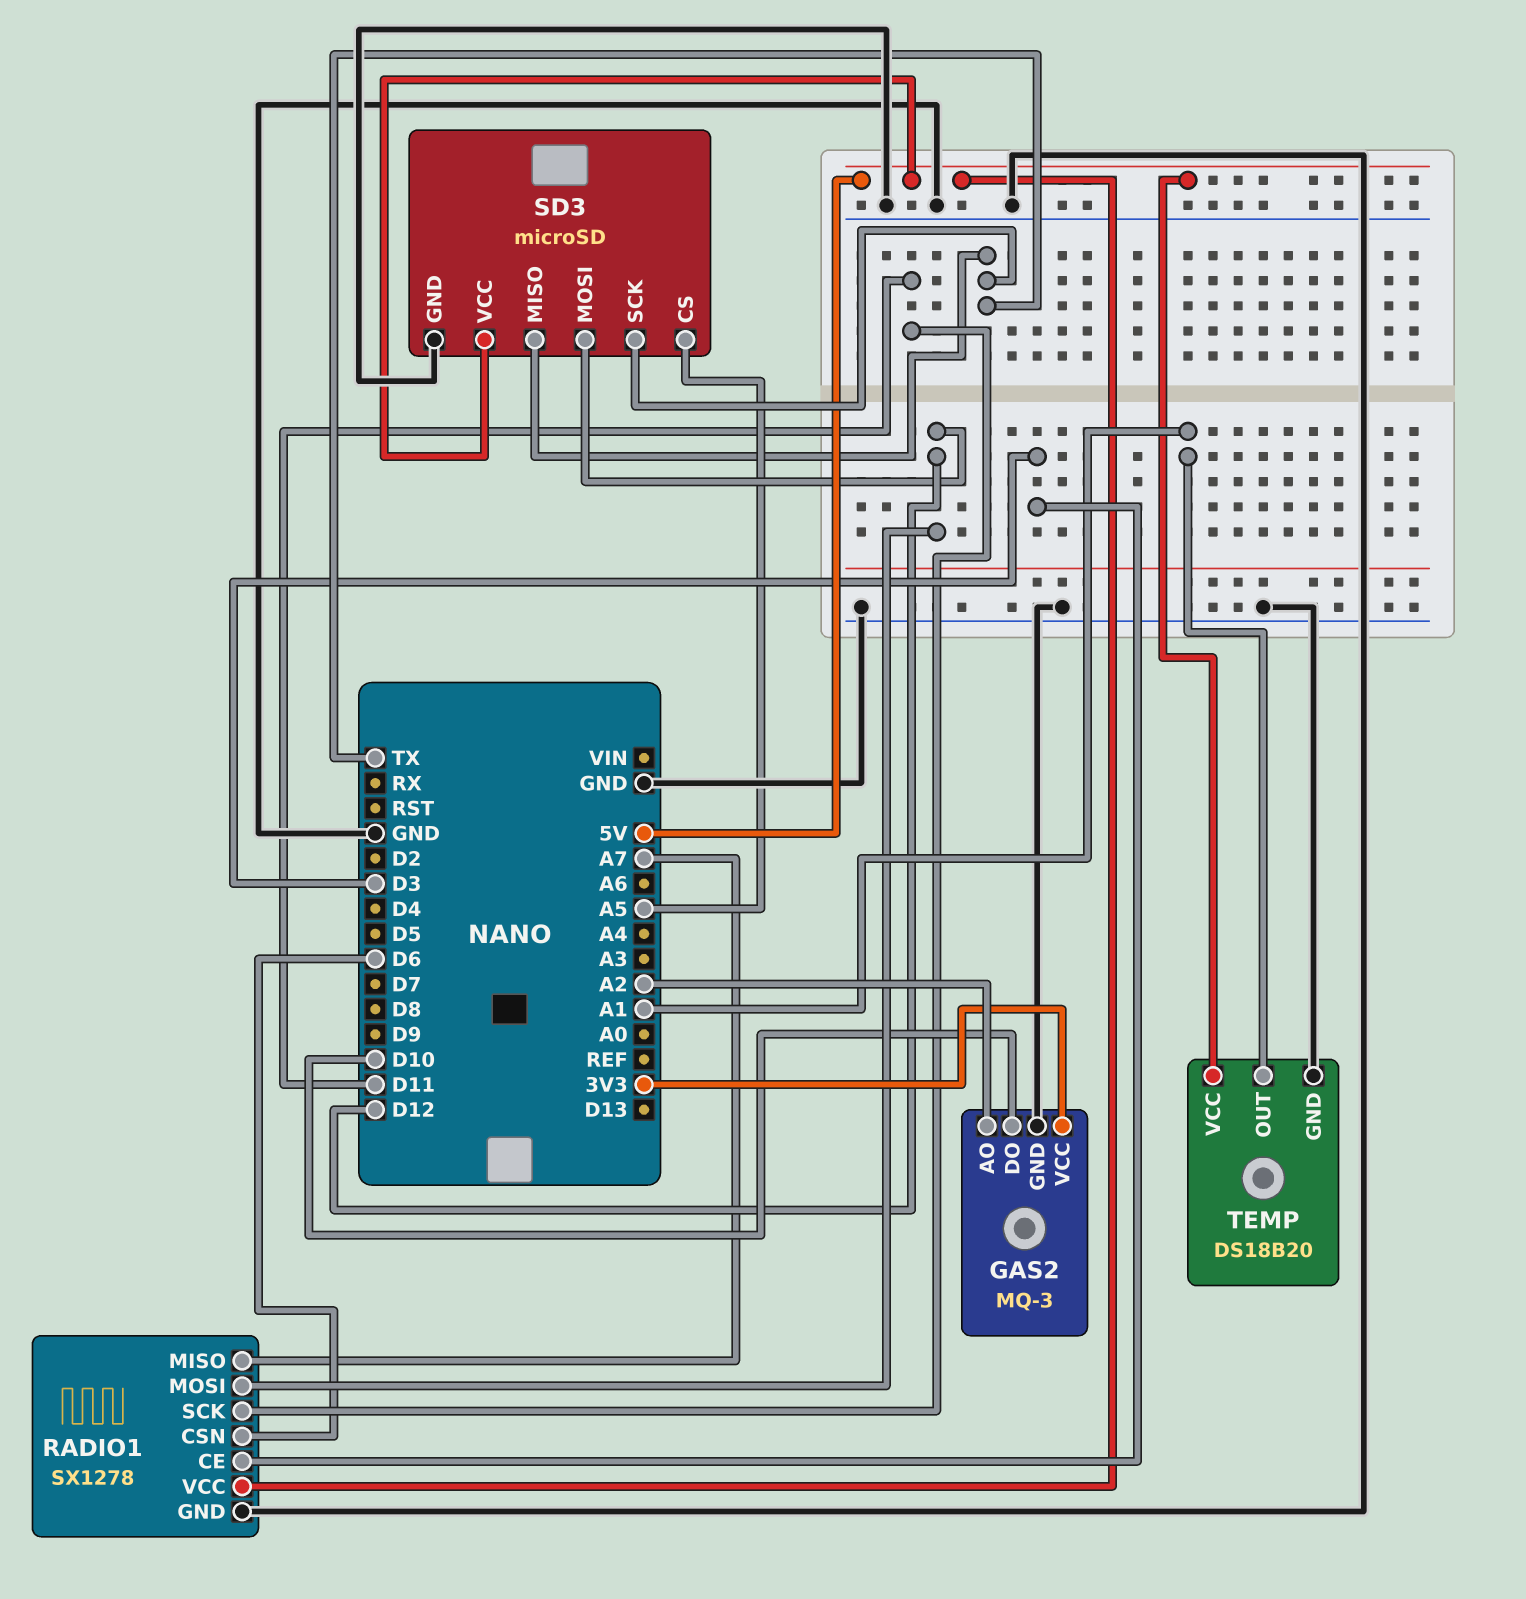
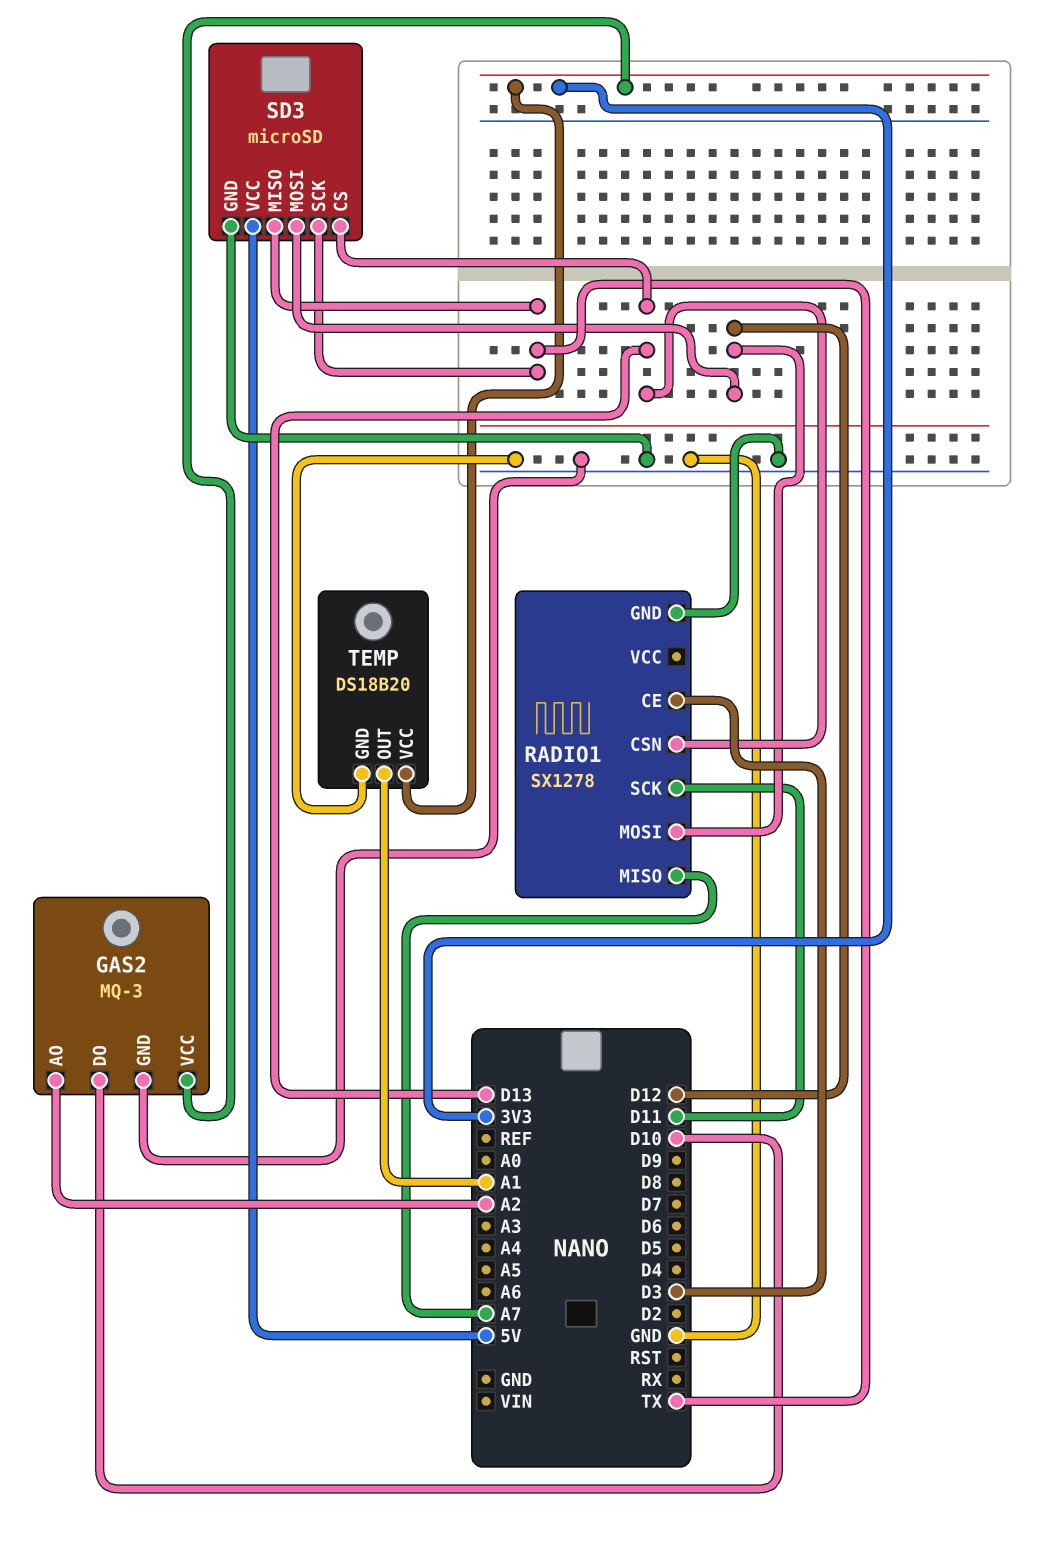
RADIO1 pin CSN: D6 -> D13
RADIO1 pin VCC: 5V -> none
SD3 pin CS: A5 -> D13
TEMP pin VCC: 5V -> 3V3

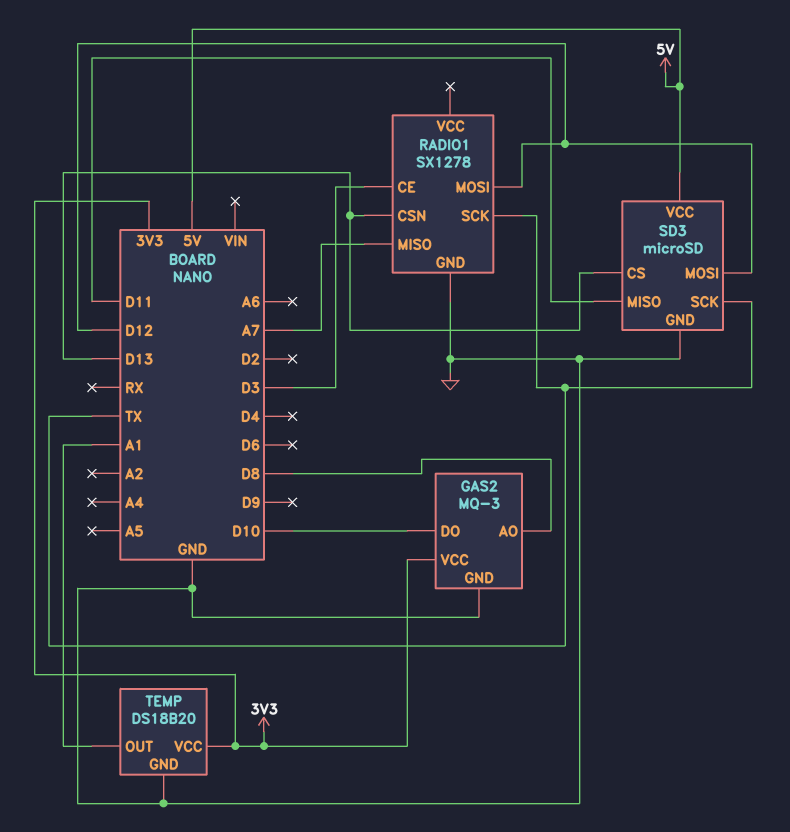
GAS2 pin AO: A2 -> D8
RADIO1 pin SCK: D11 -> TX
SD3 pin MISO: TX -> D11

